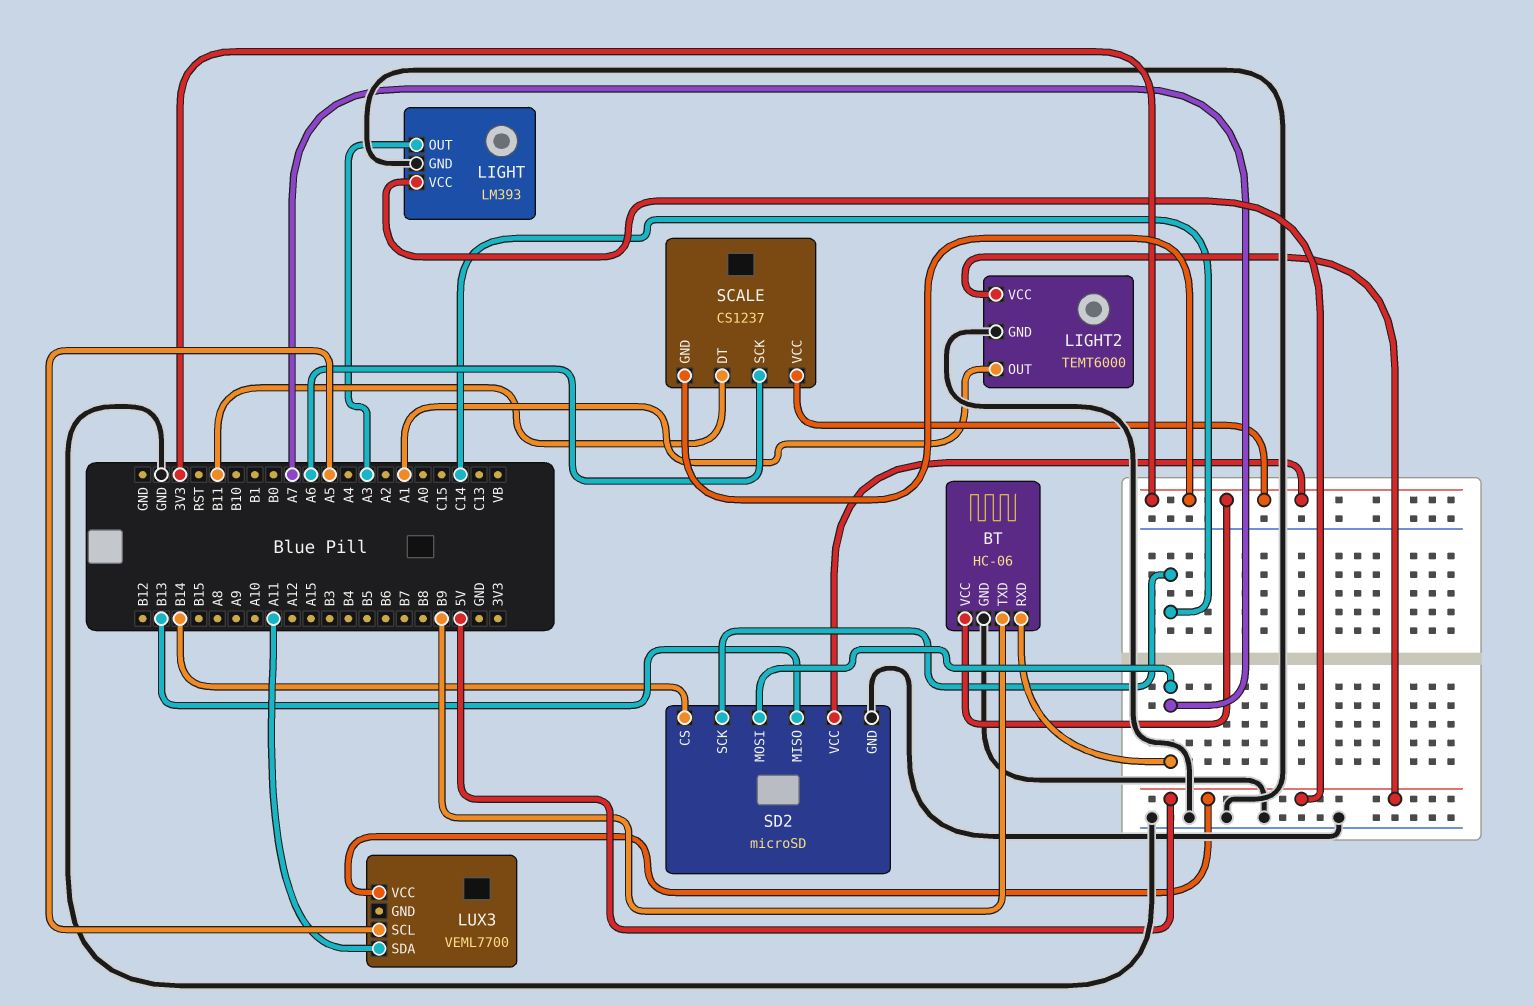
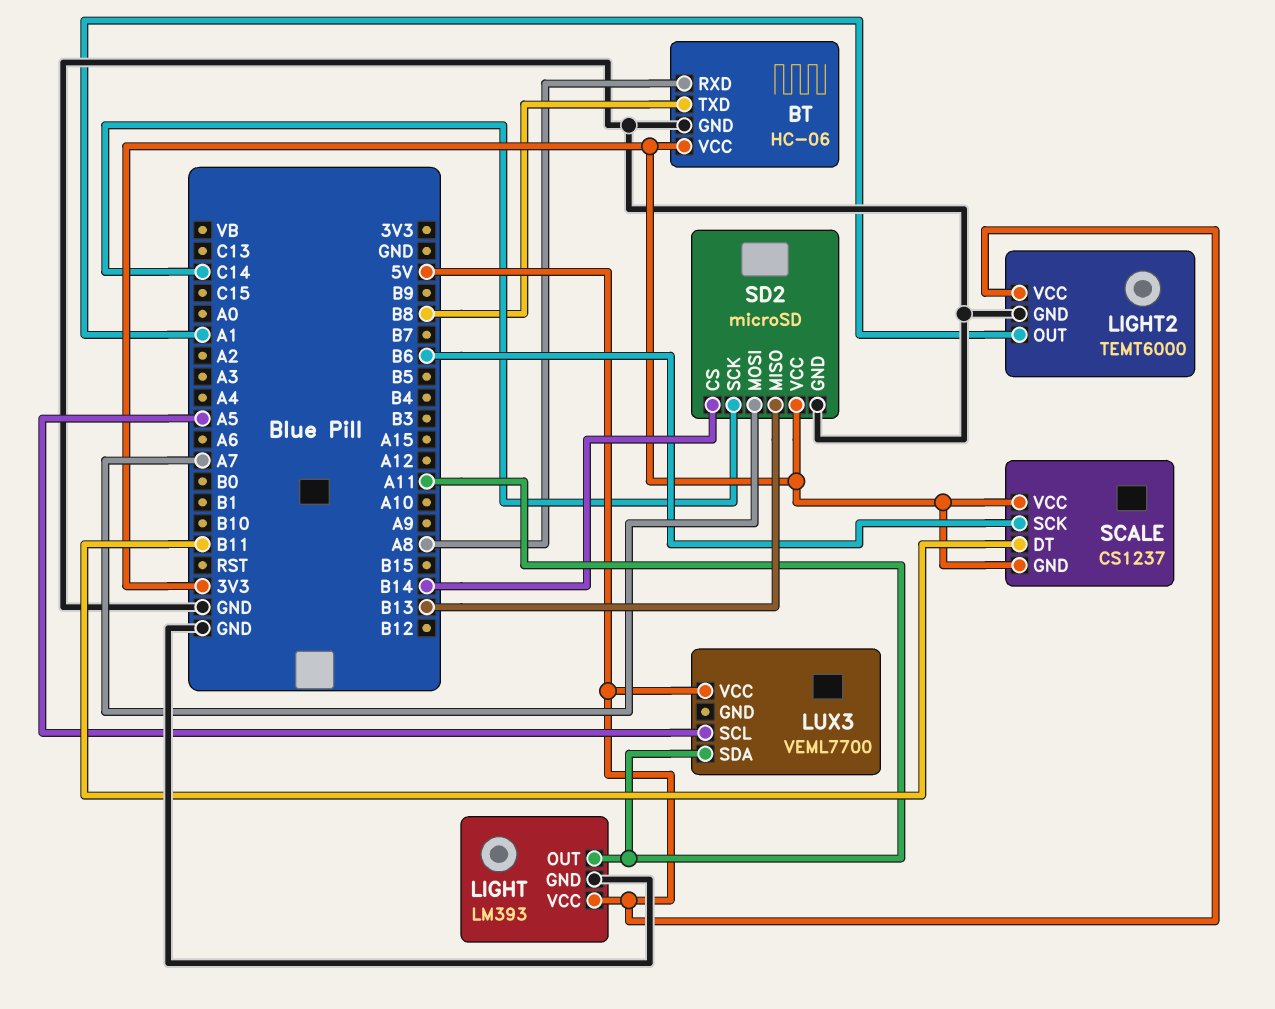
BT pin RXD: A7 -> A8
BT pin TXD: B9 -> B8
LIGHT pin OUT: A3 -> A11
SCALE pin SCK: A6 -> B6

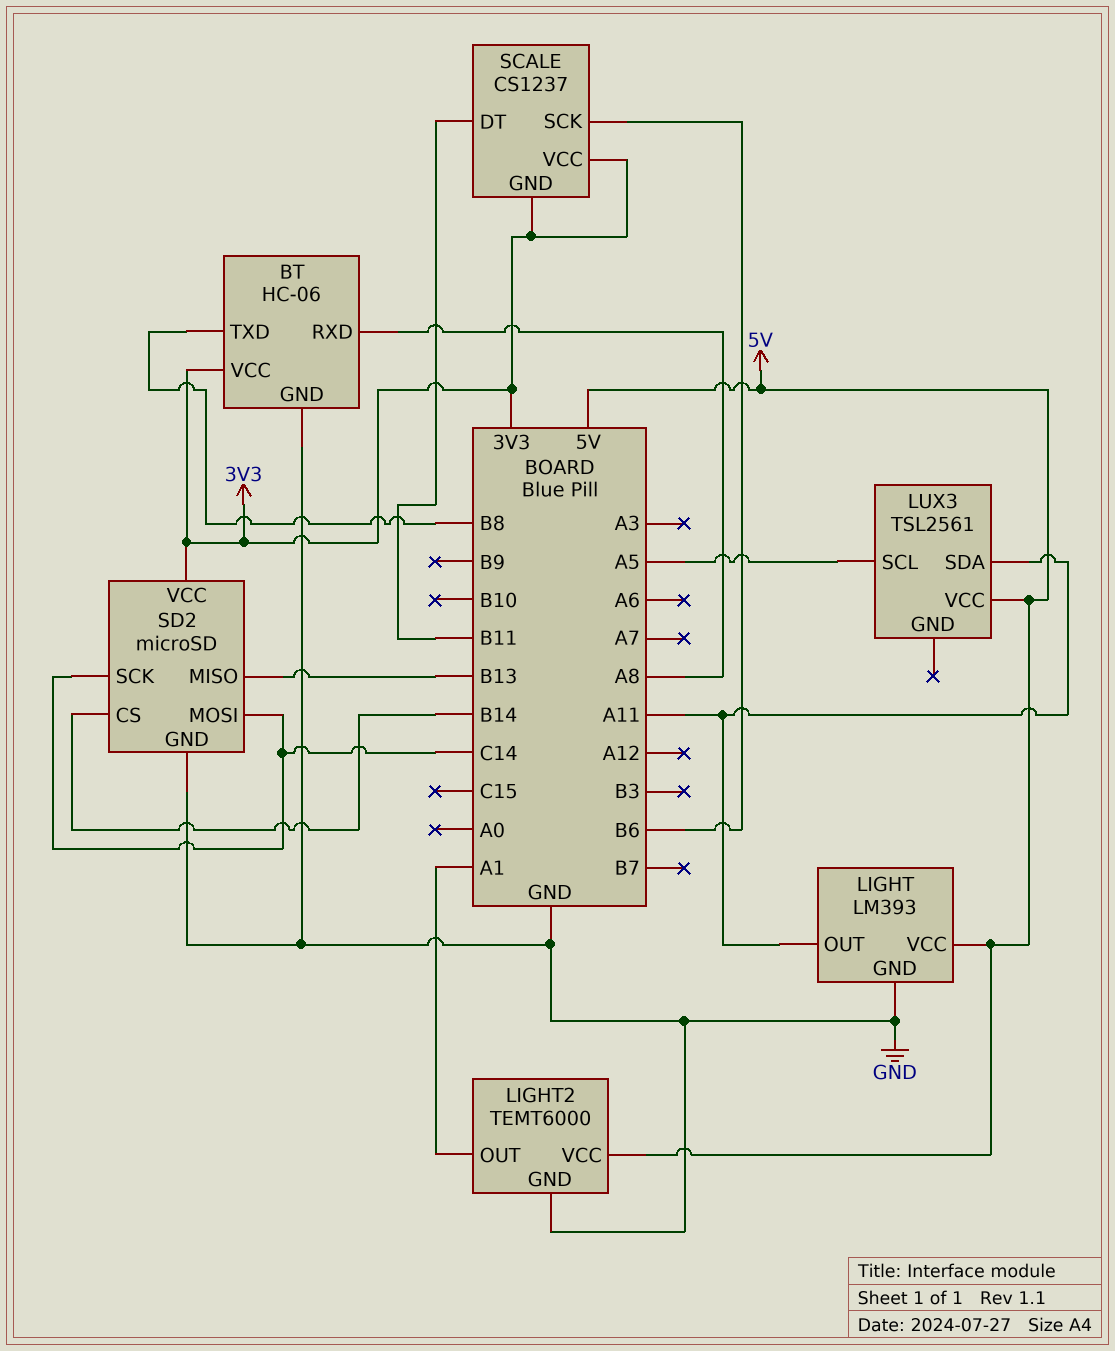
LUX3: VEML7700 -> TSL2561
SD2 pin MOSI: A7 -> C14

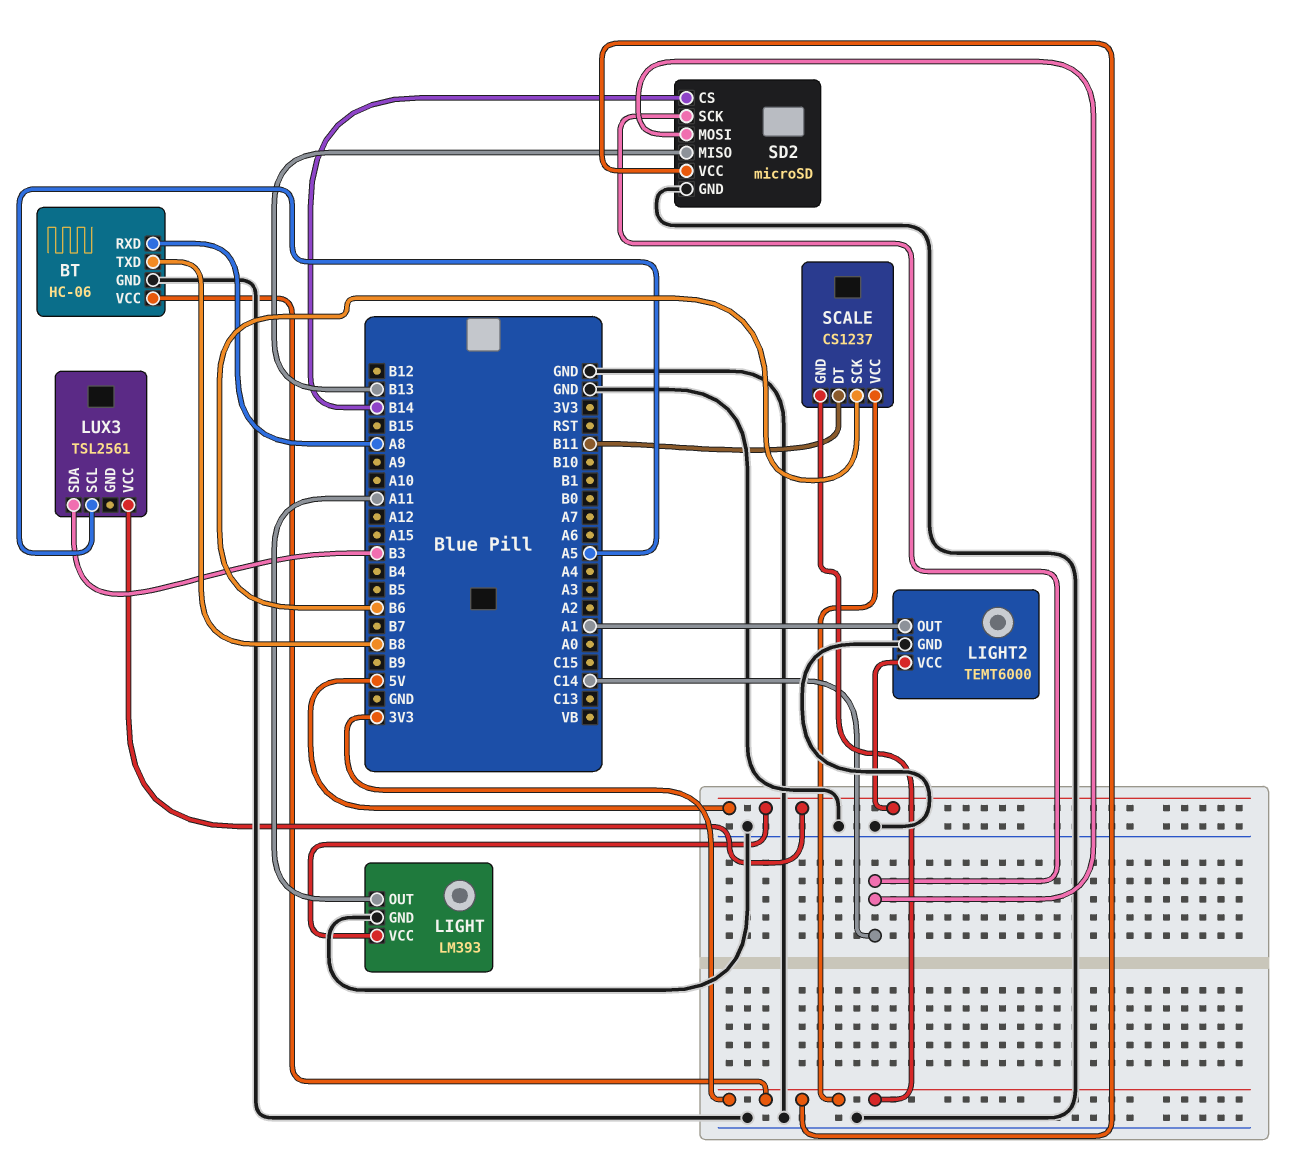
LUX3 pin SDA: A11 -> B3

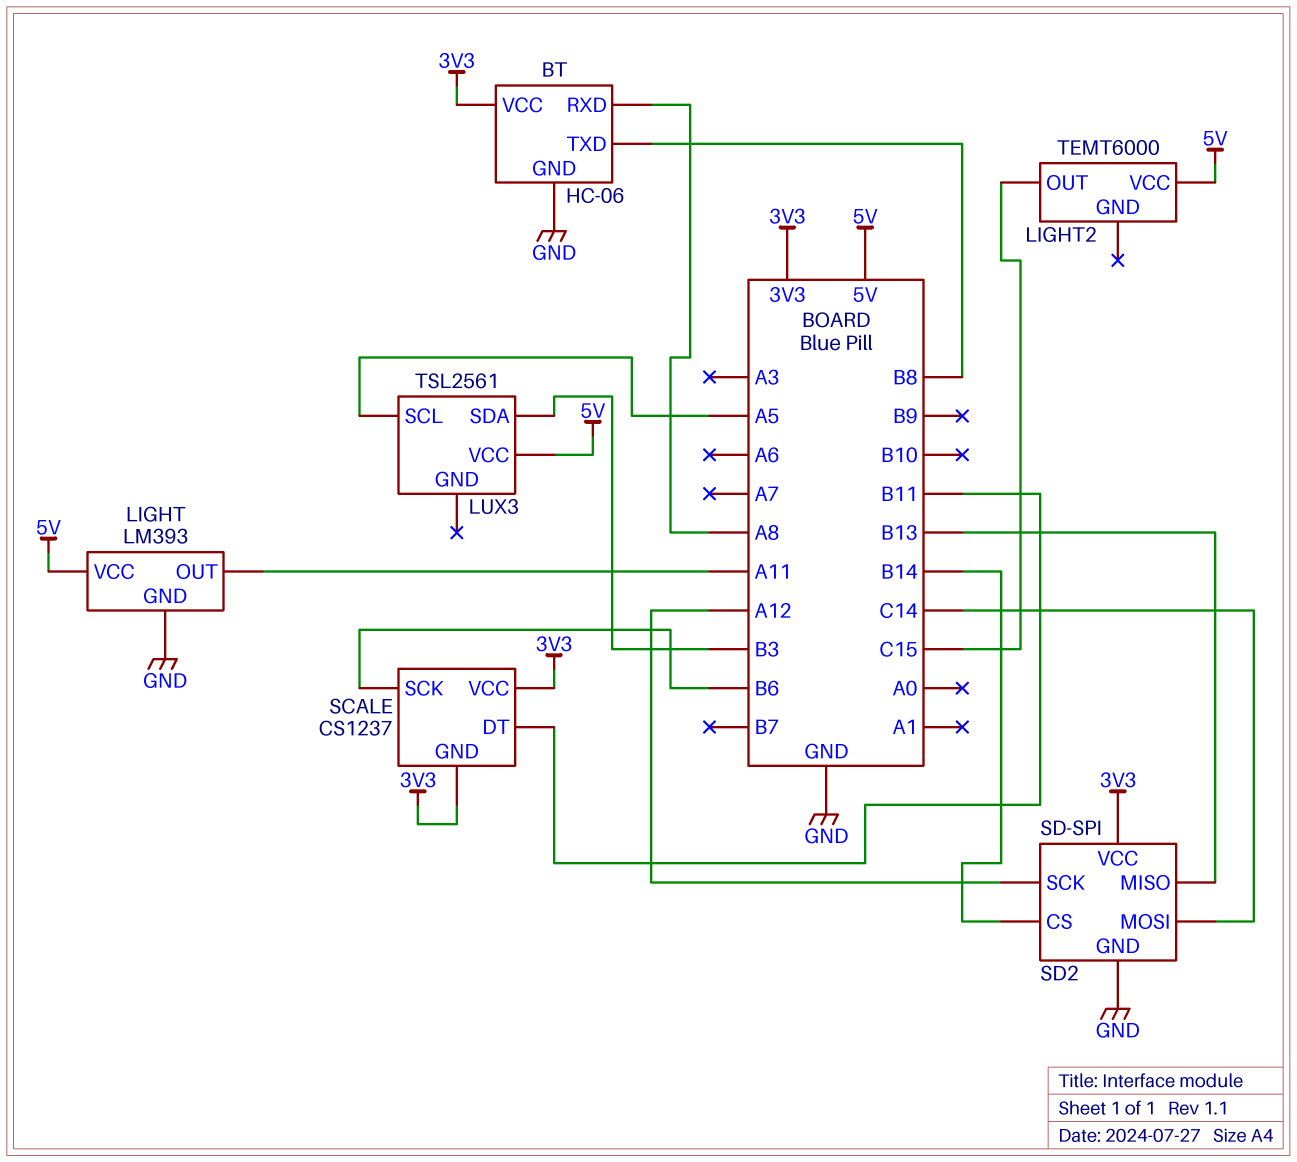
LIGHT2 pin GND: GND -> none
LIGHT2 pin OUT: A1 -> C15
SD2: microSD -> SD-SPI
SD2 pin SCK: C14 -> A12

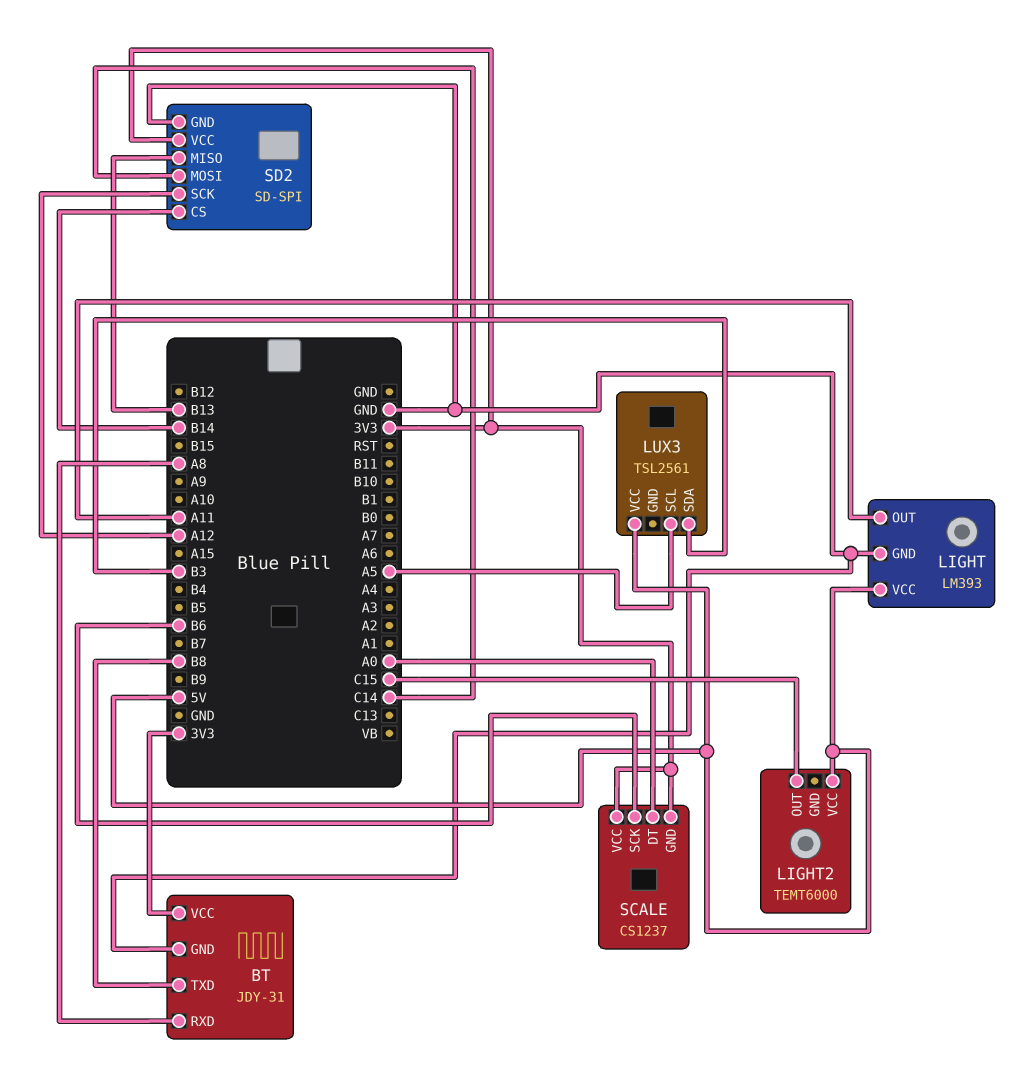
BT: HC-06 -> JDY-31
SCALE pin DT: B11 -> A0

